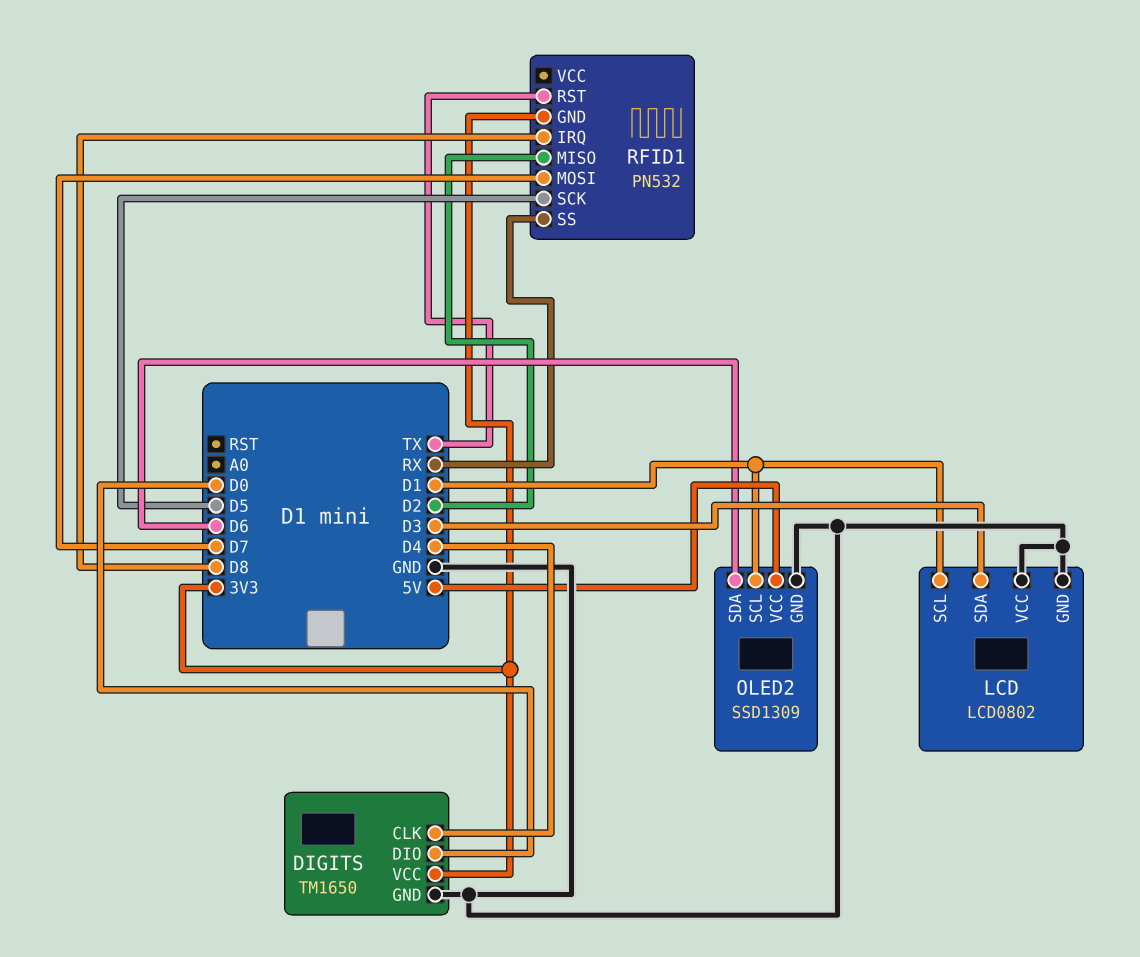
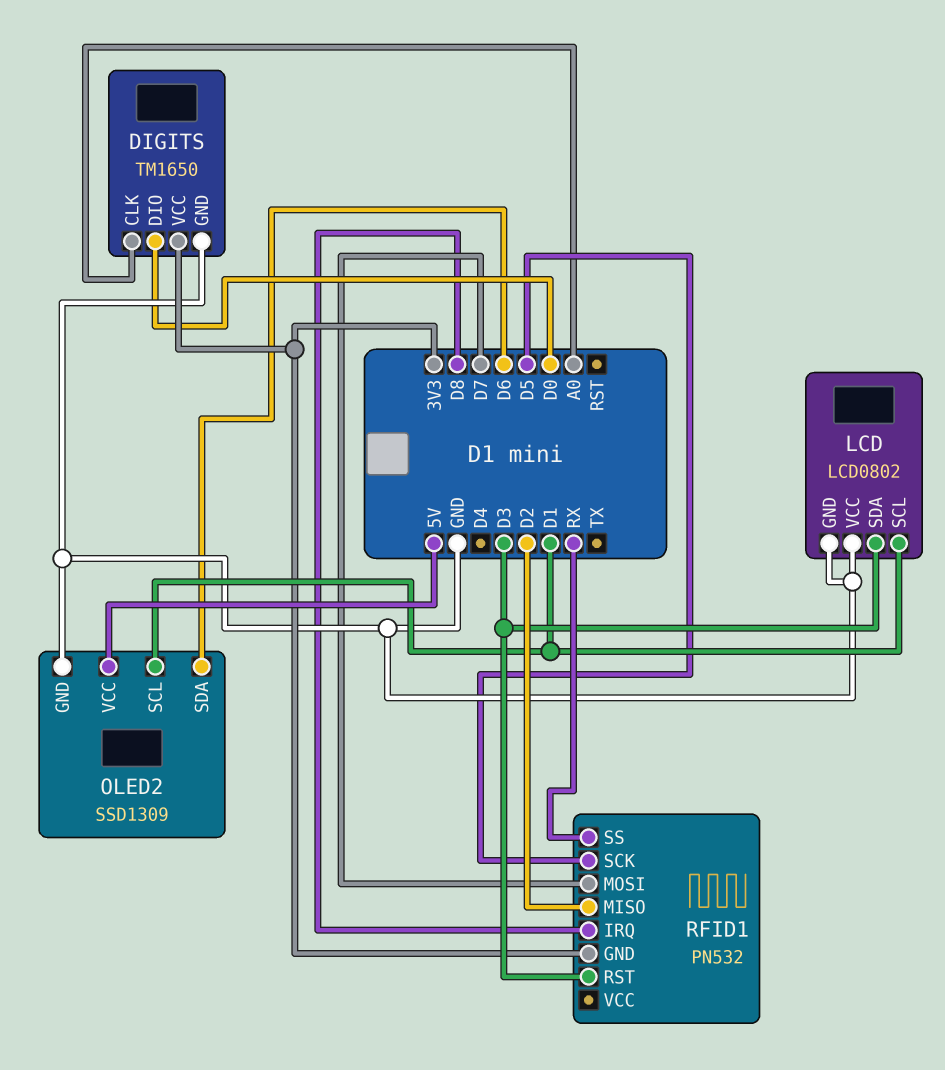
DIGITS pin CLK: D4 -> A0
RFID1 pin RST: TX -> D3

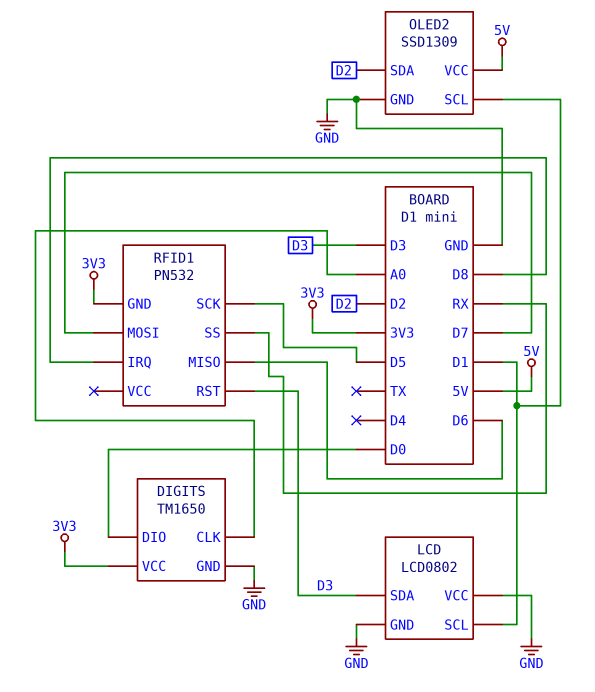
OLED2 pin SDA: D6 -> D2
RFID1 pin MISO: D2 -> D6

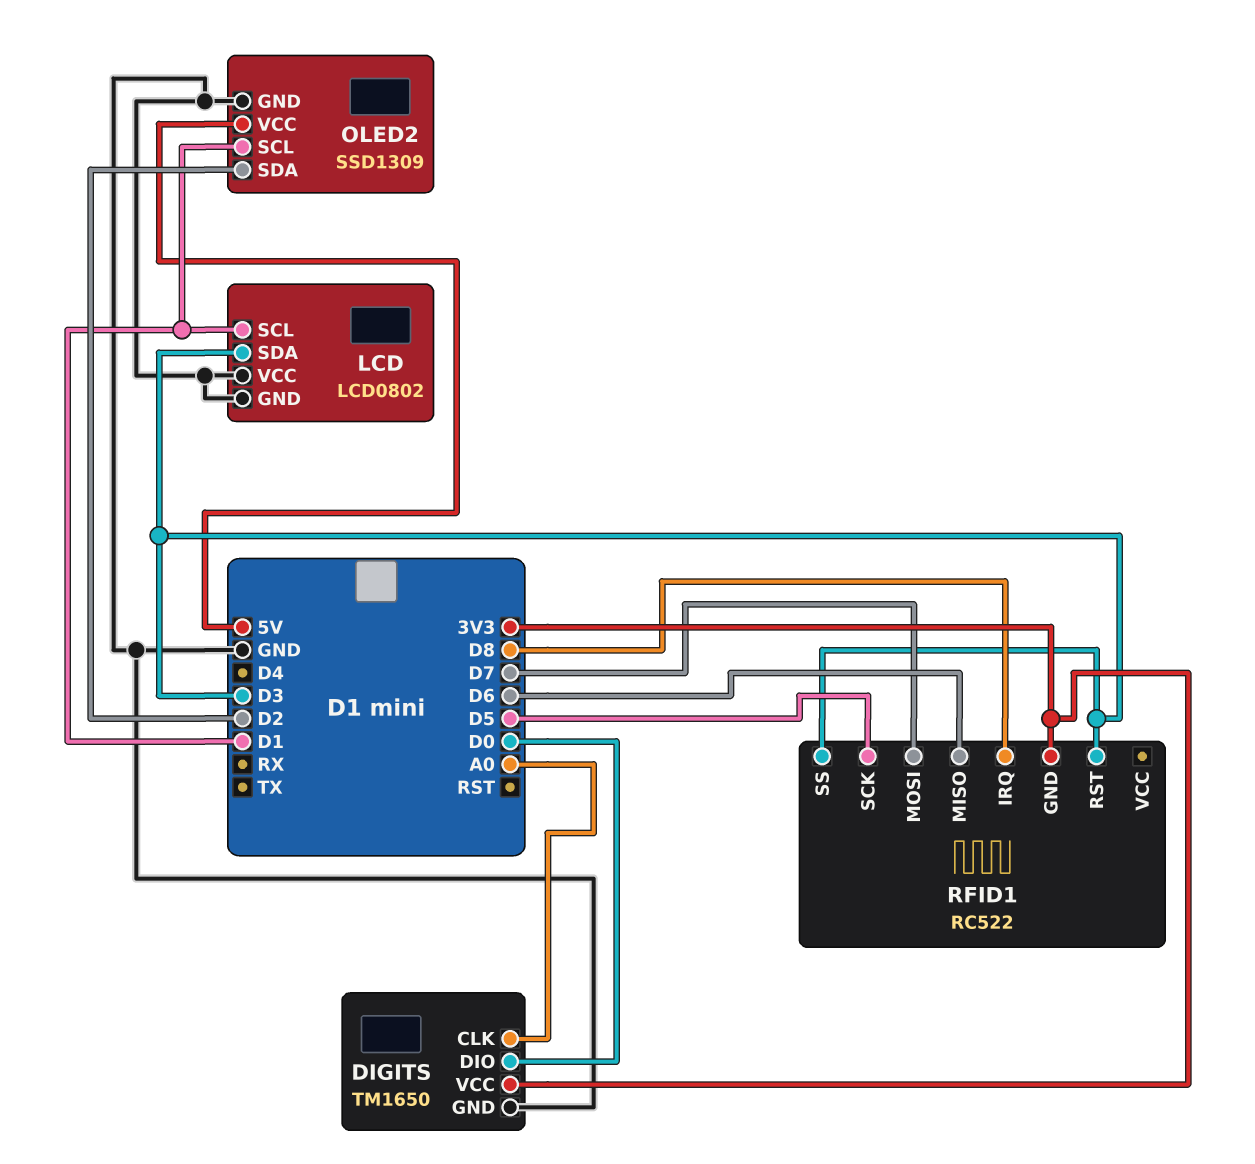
RFID1: PN532 -> RC522
RFID1 pin SS: RX -> D3

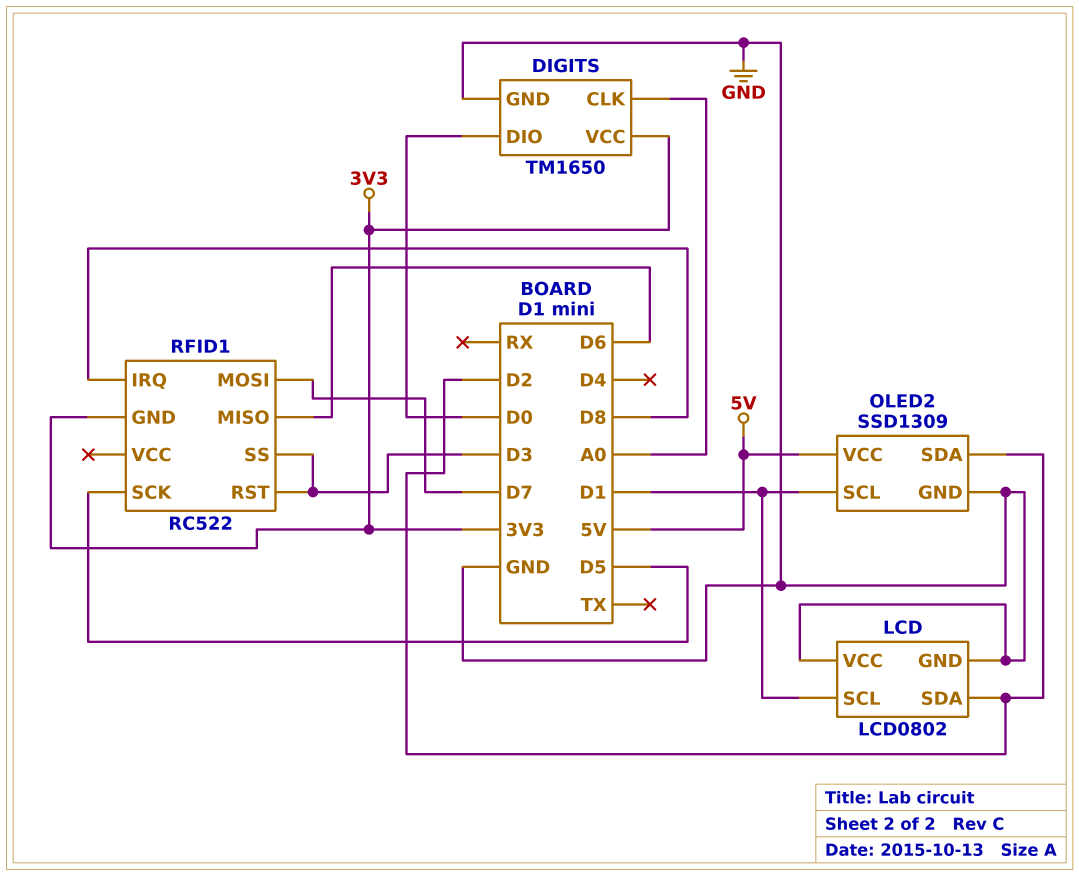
LCD pin SDA: D3 -> D2

